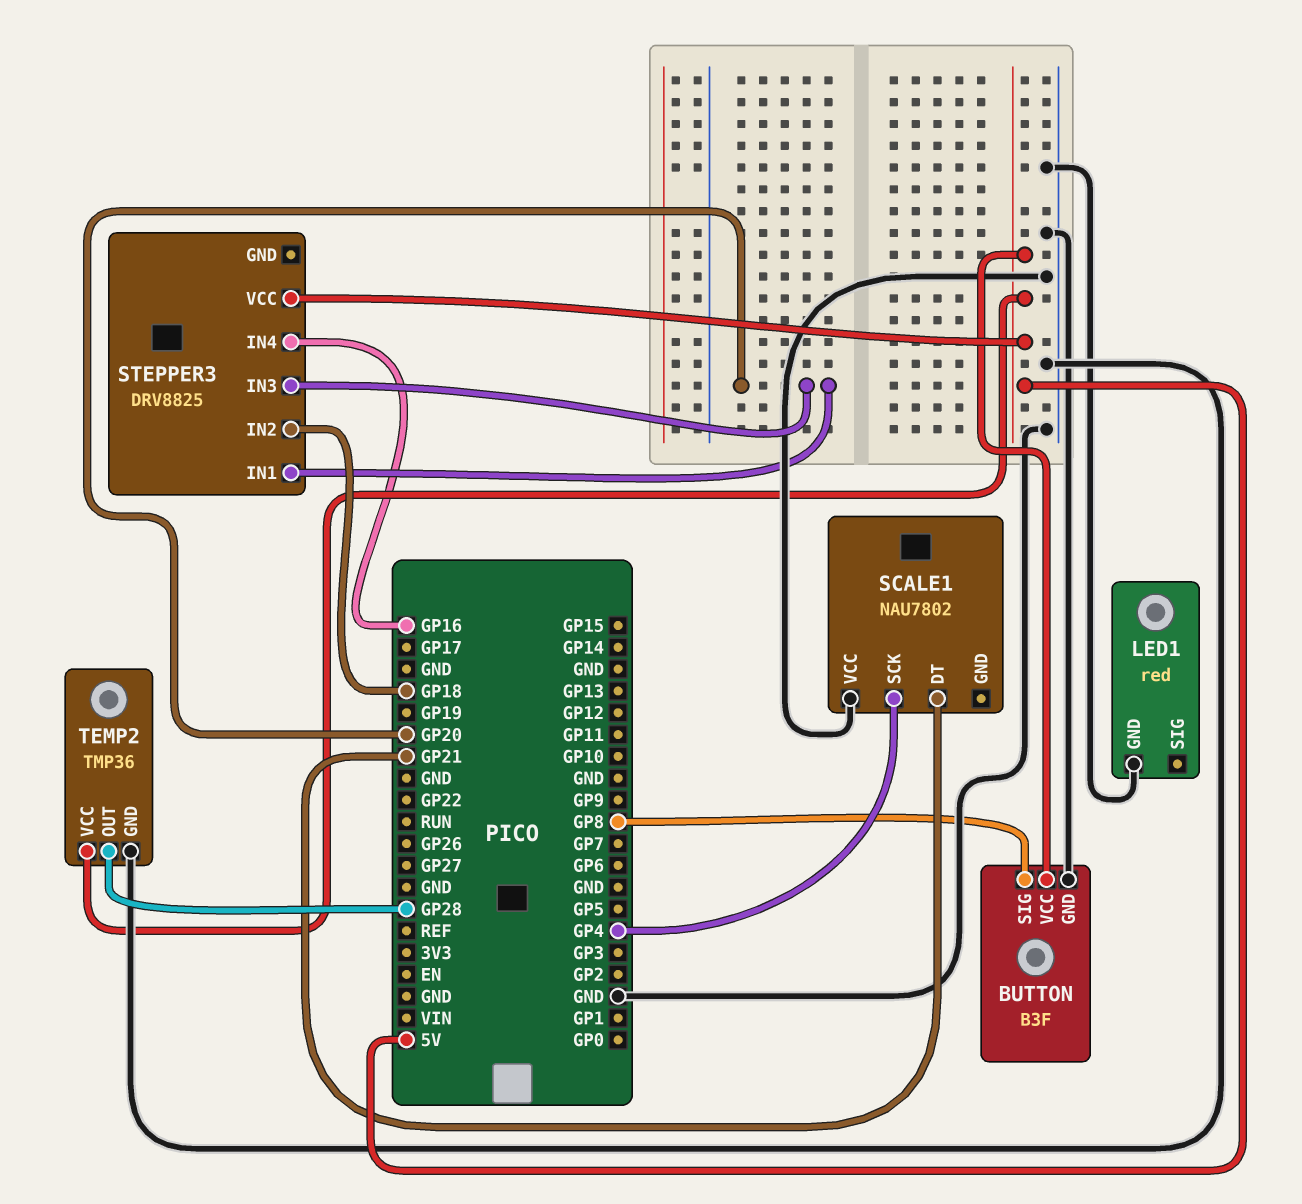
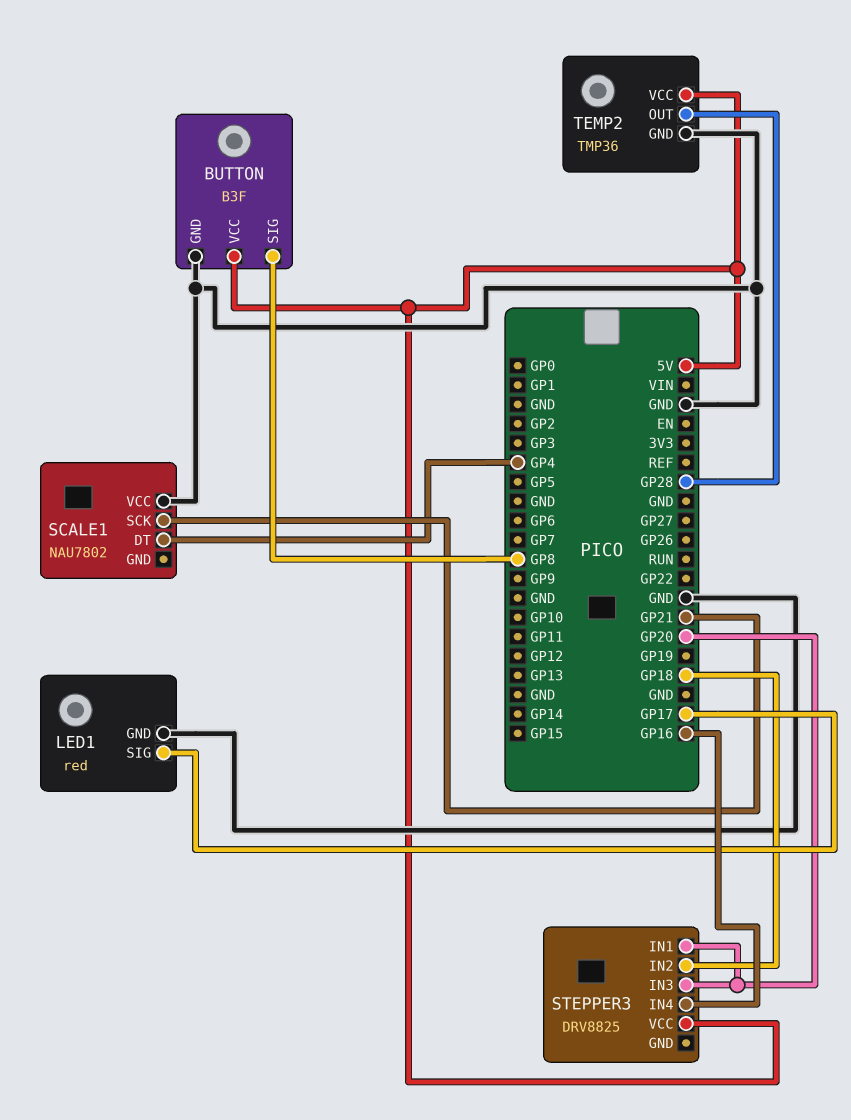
LED1 pin SIG: none -> GP17
SCALE1 pin DT: GP21 -> GP4
SCALE1 pin SCK: GP4 -> GP21

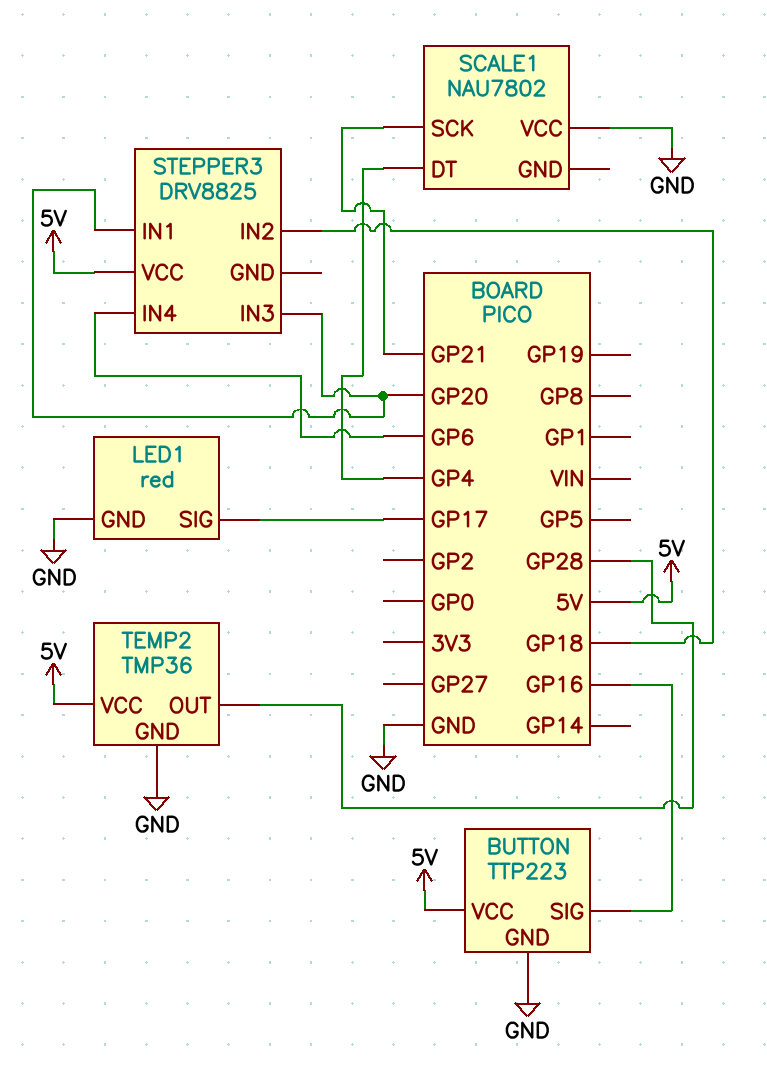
BUTTON: B3F -> TTP223
BUTTON pin SIG: GP8 -> GP16
STEPPER3 pin IN4: GP16 -> GP6

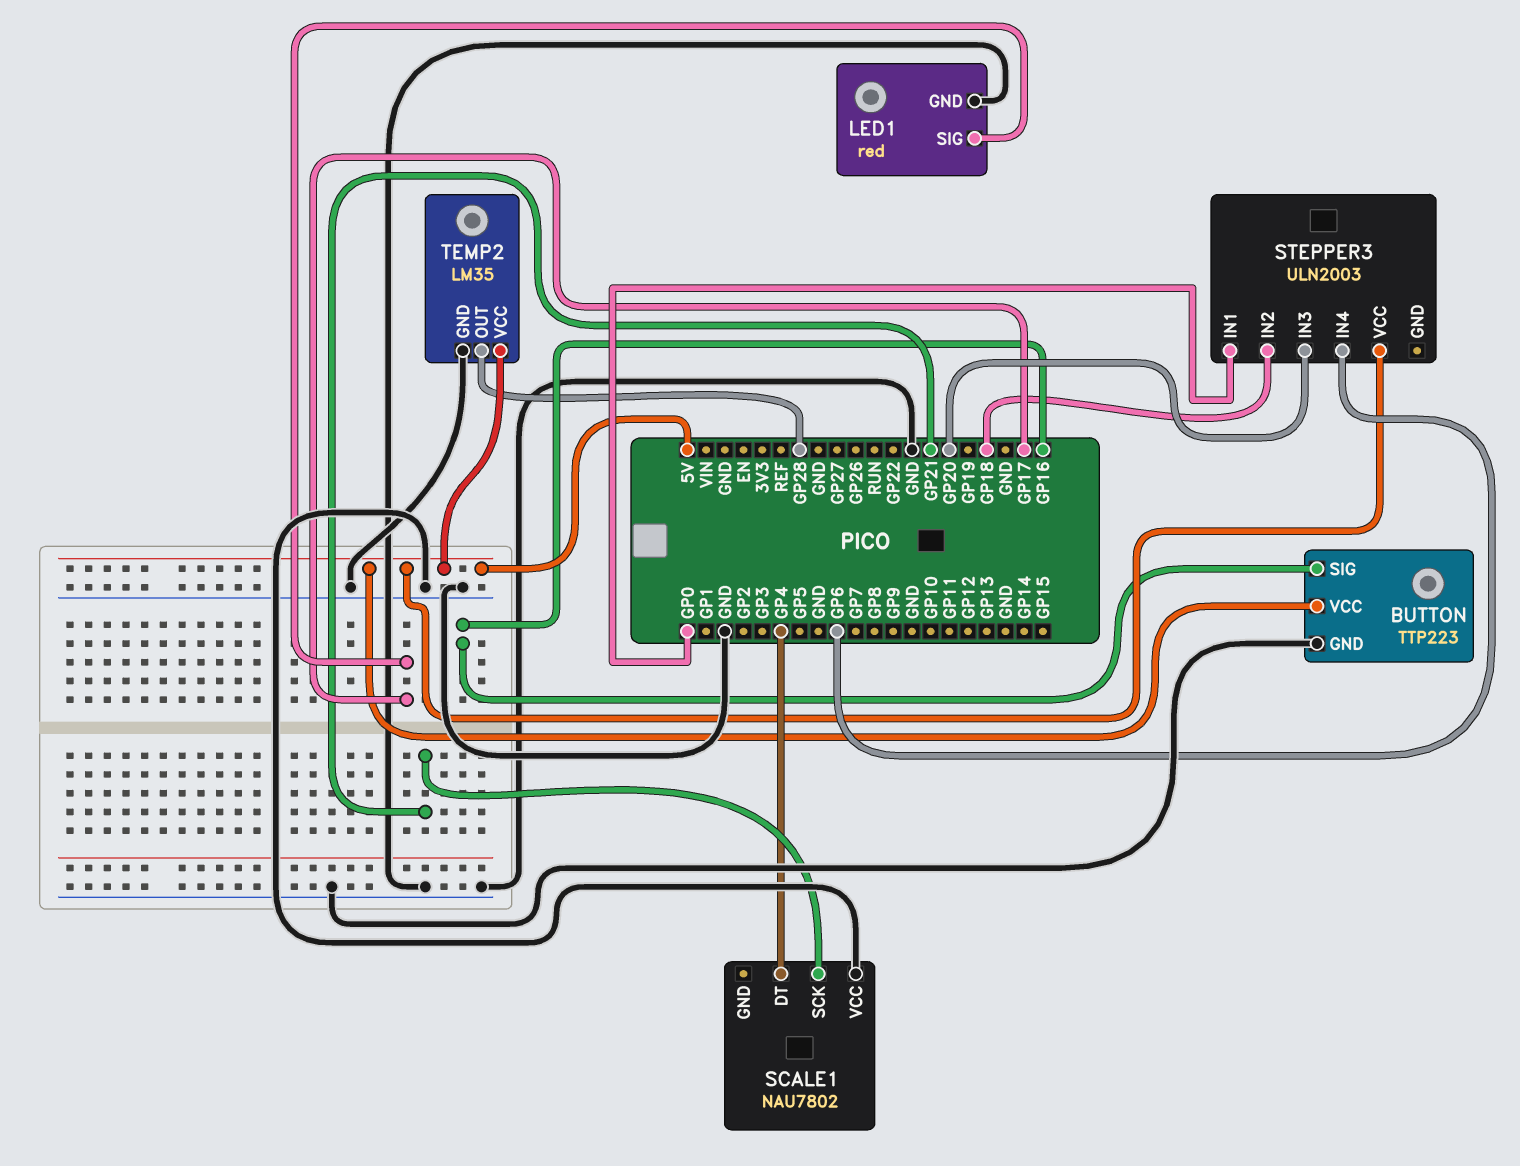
STEPPER3: DRV8825 -> ULN2003
STEPPER3 pin IN1: GP20 -> GP0
TEMP2: TMP36 -> LM35

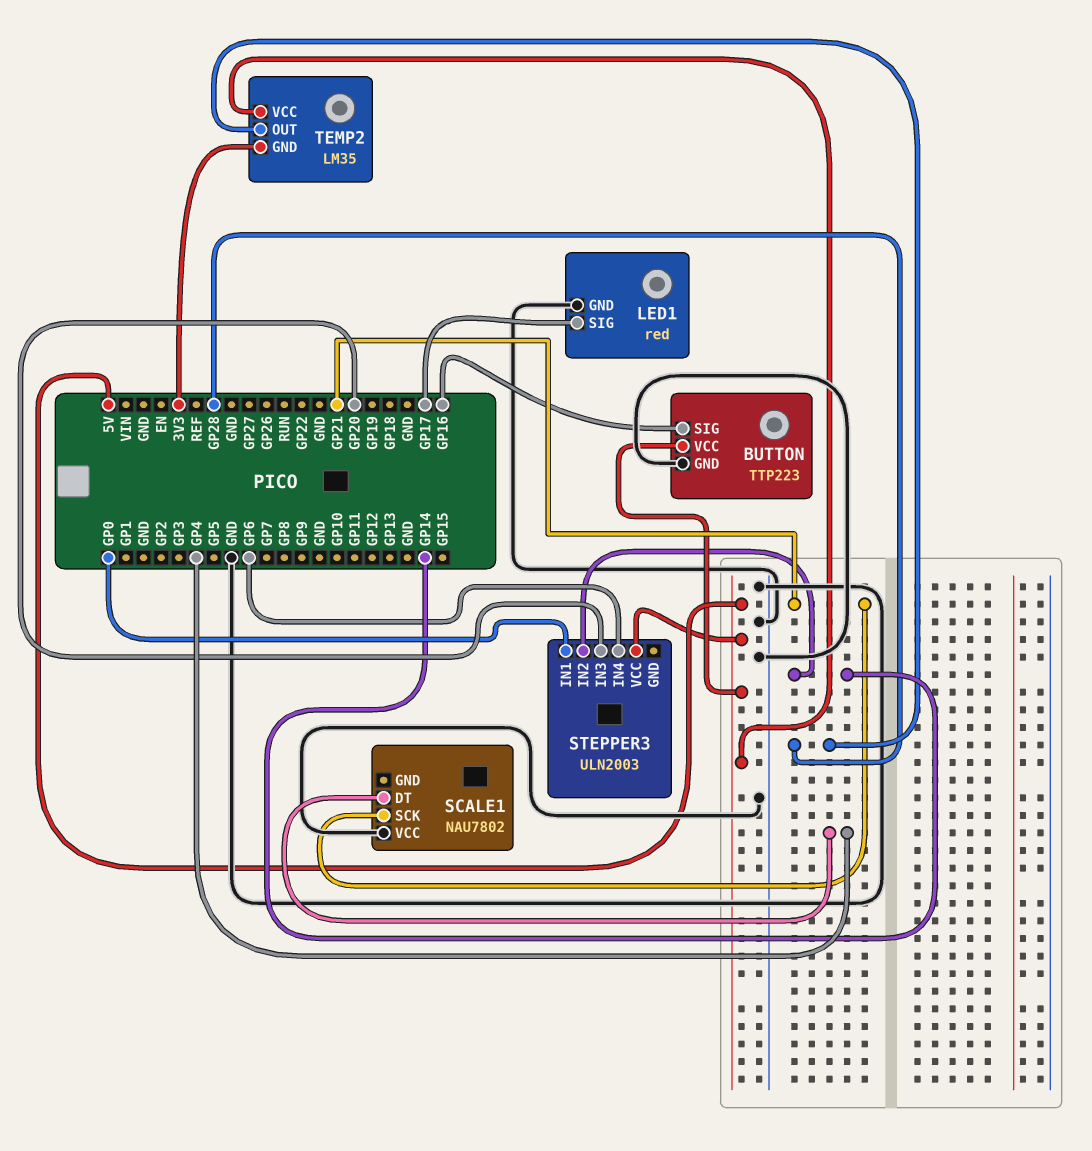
STEPPER3 pin IN2: GP18 -> GP14
TEMP2 pin GND: GND -> 3V3

